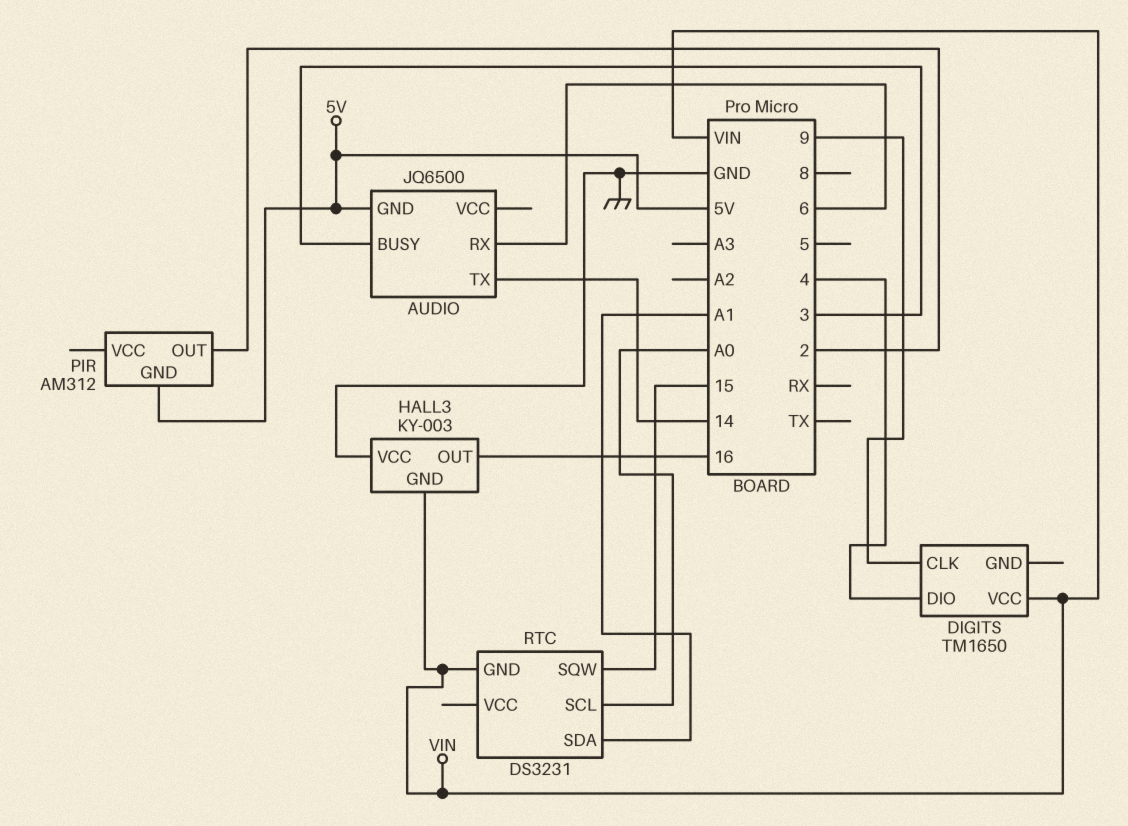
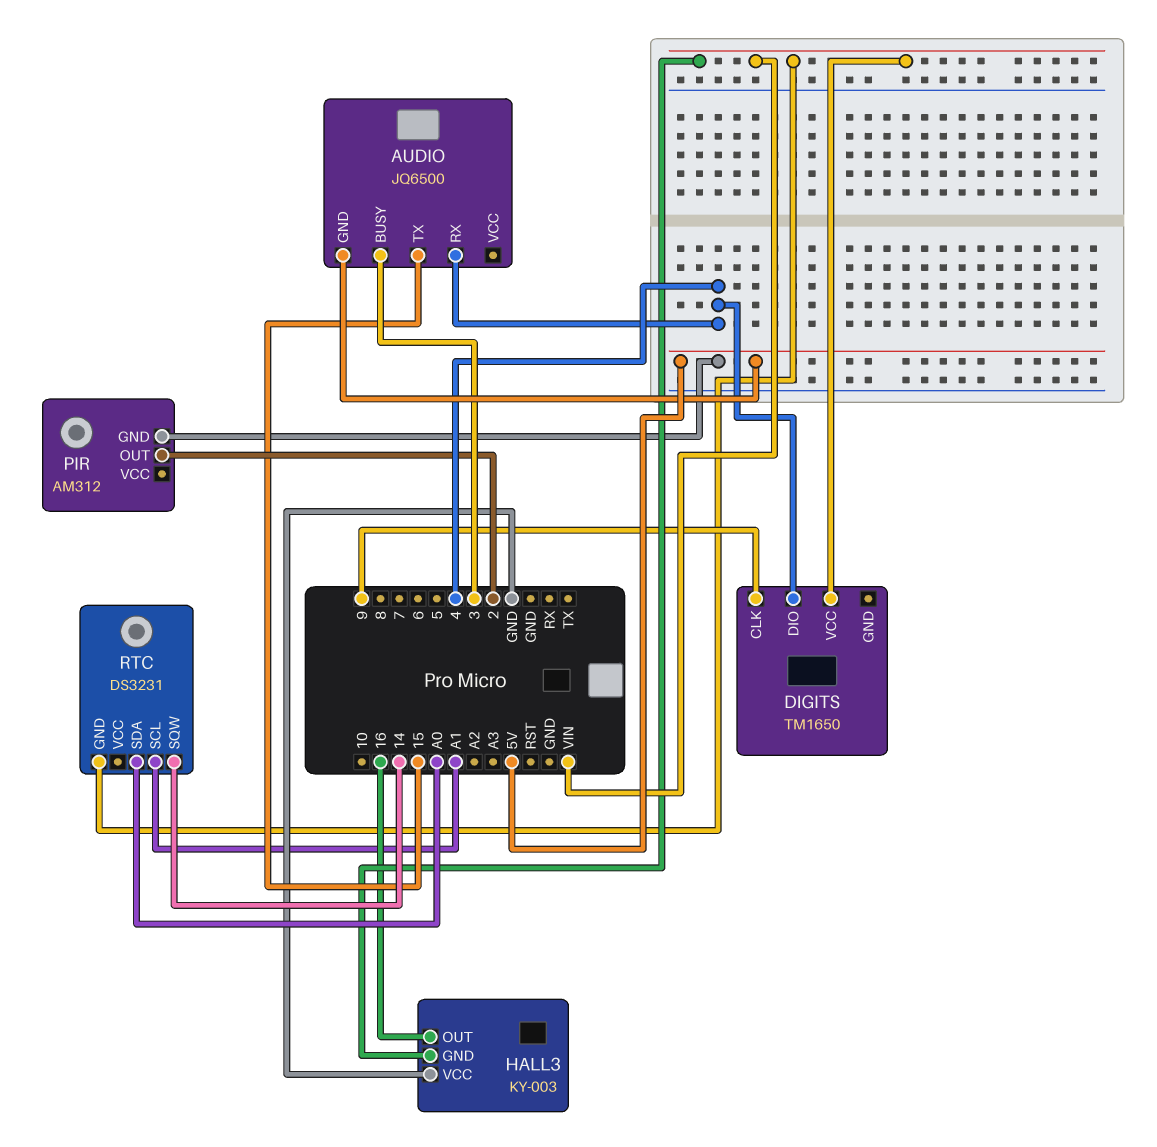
AUDIO pin RX: 6 -> 4
AUDIO pin TX: 14 -> 15
RTC pin SCL: A0 -> A1
RTC pin SDA: A1 -> A0
RTC pin SQW: 15 -> 14

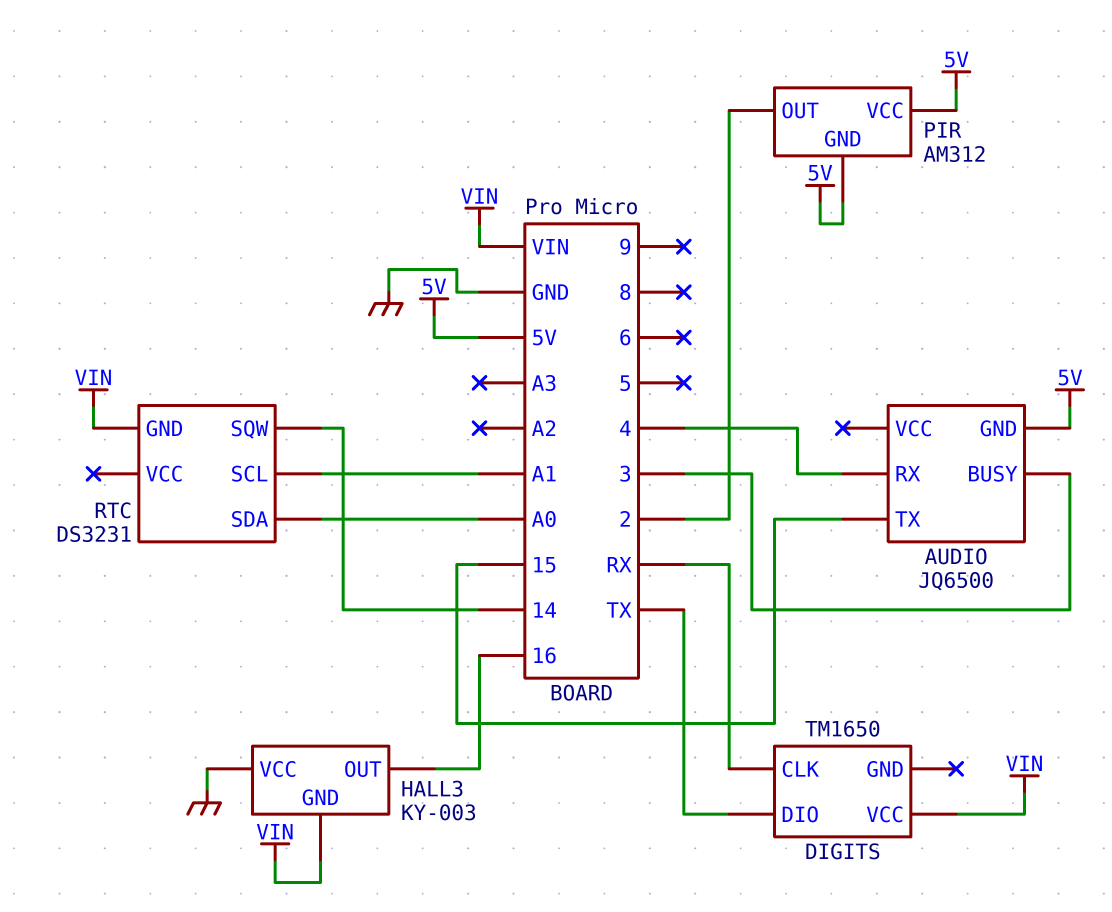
DIGITS pin CLK: 9 -> RX
DIGITS pin DIO: 4 -> TX
PIR pin VCC: none -> 5V

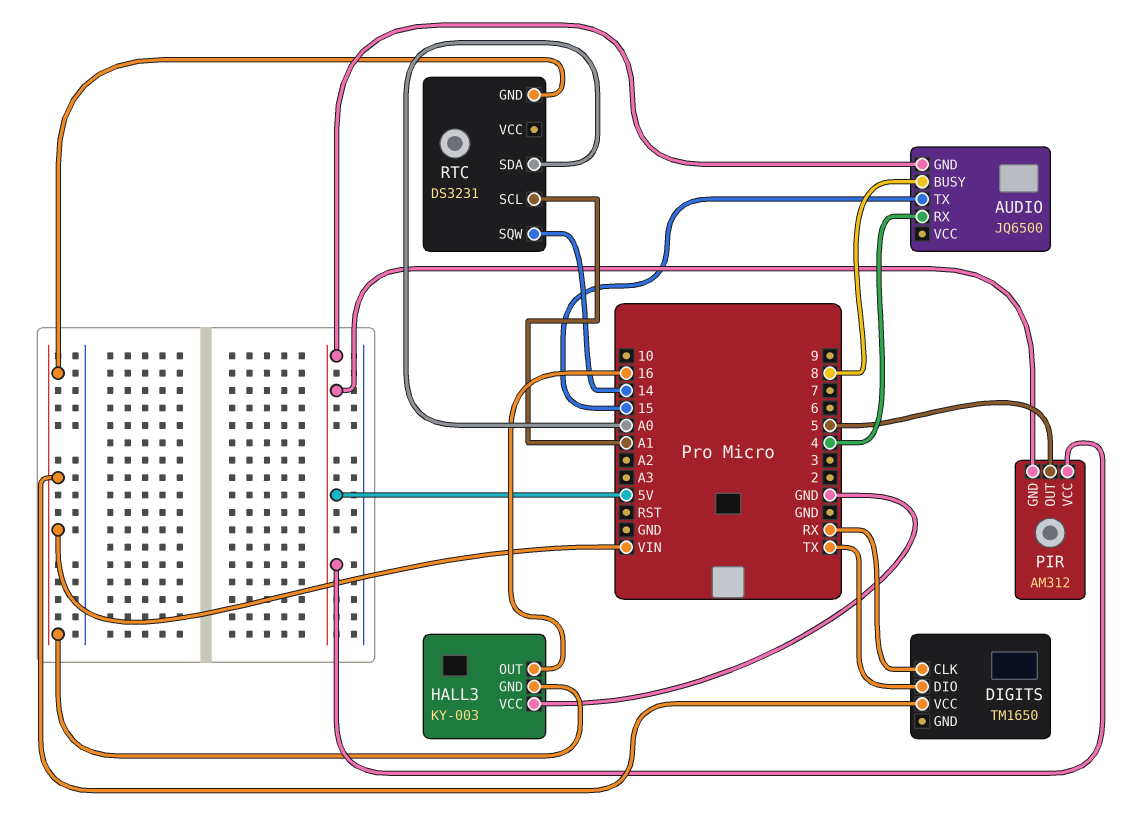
AUDIO pin BUSY: 3 -> 8
PIR pin OUT: 2 -> 5

